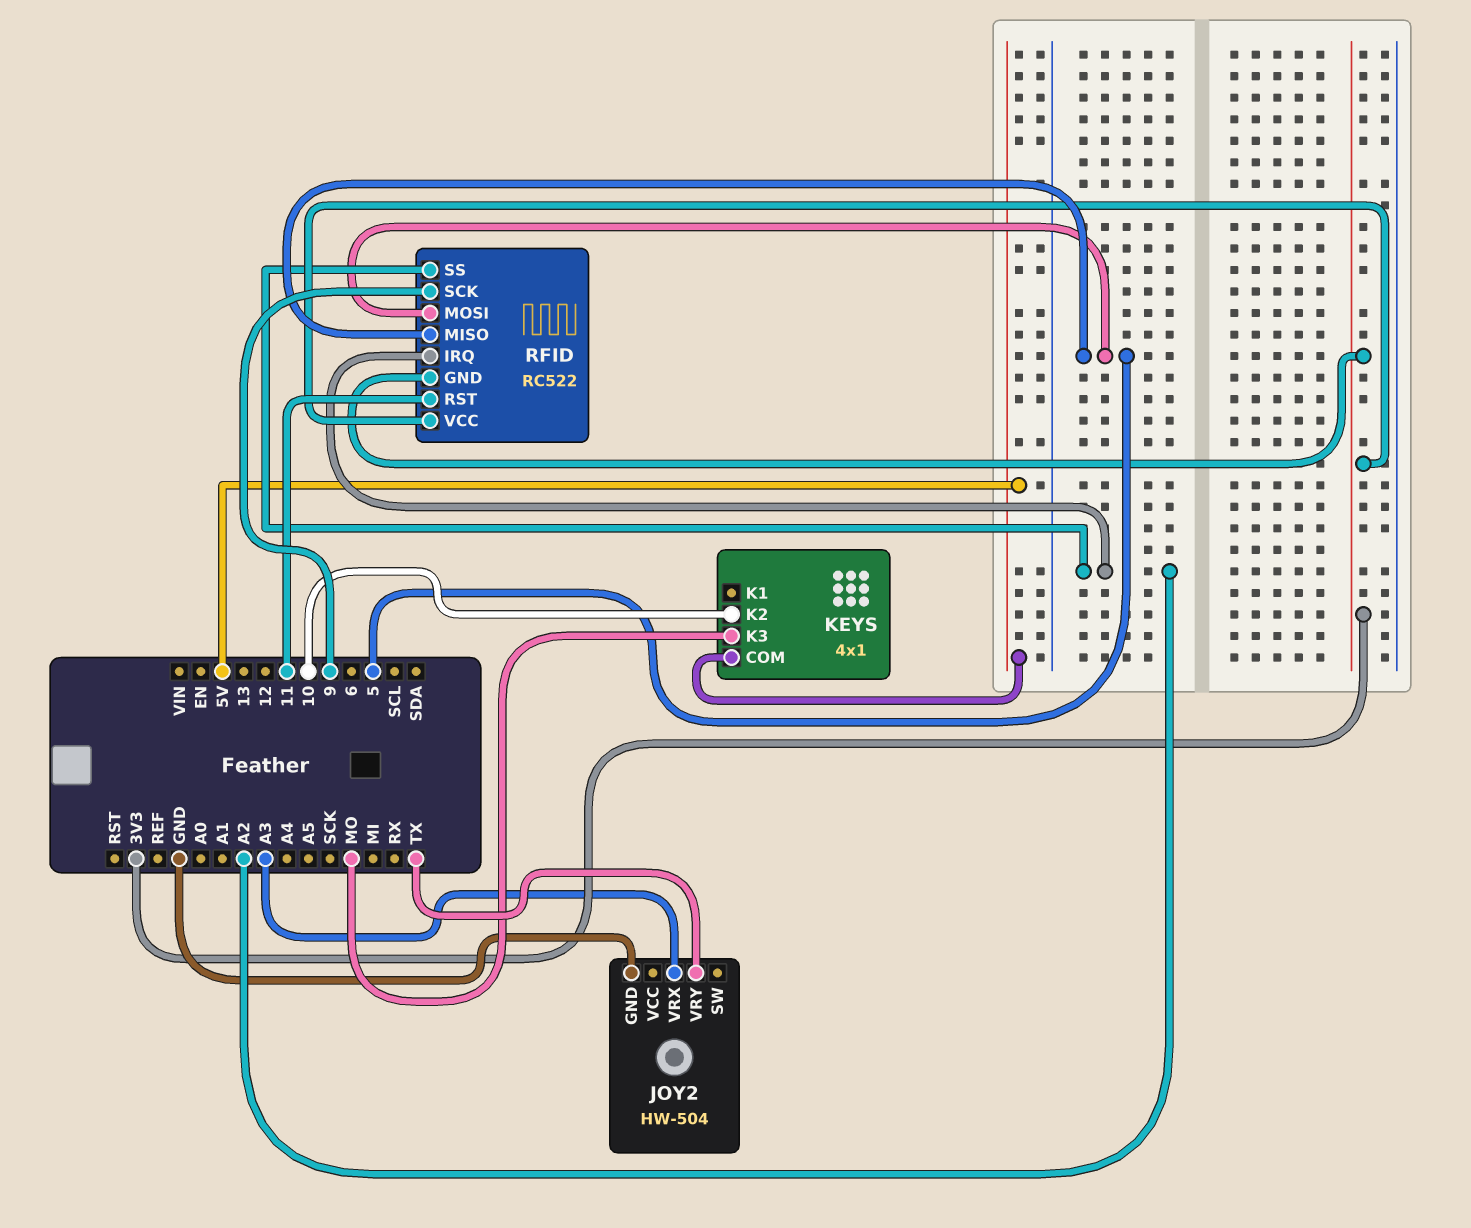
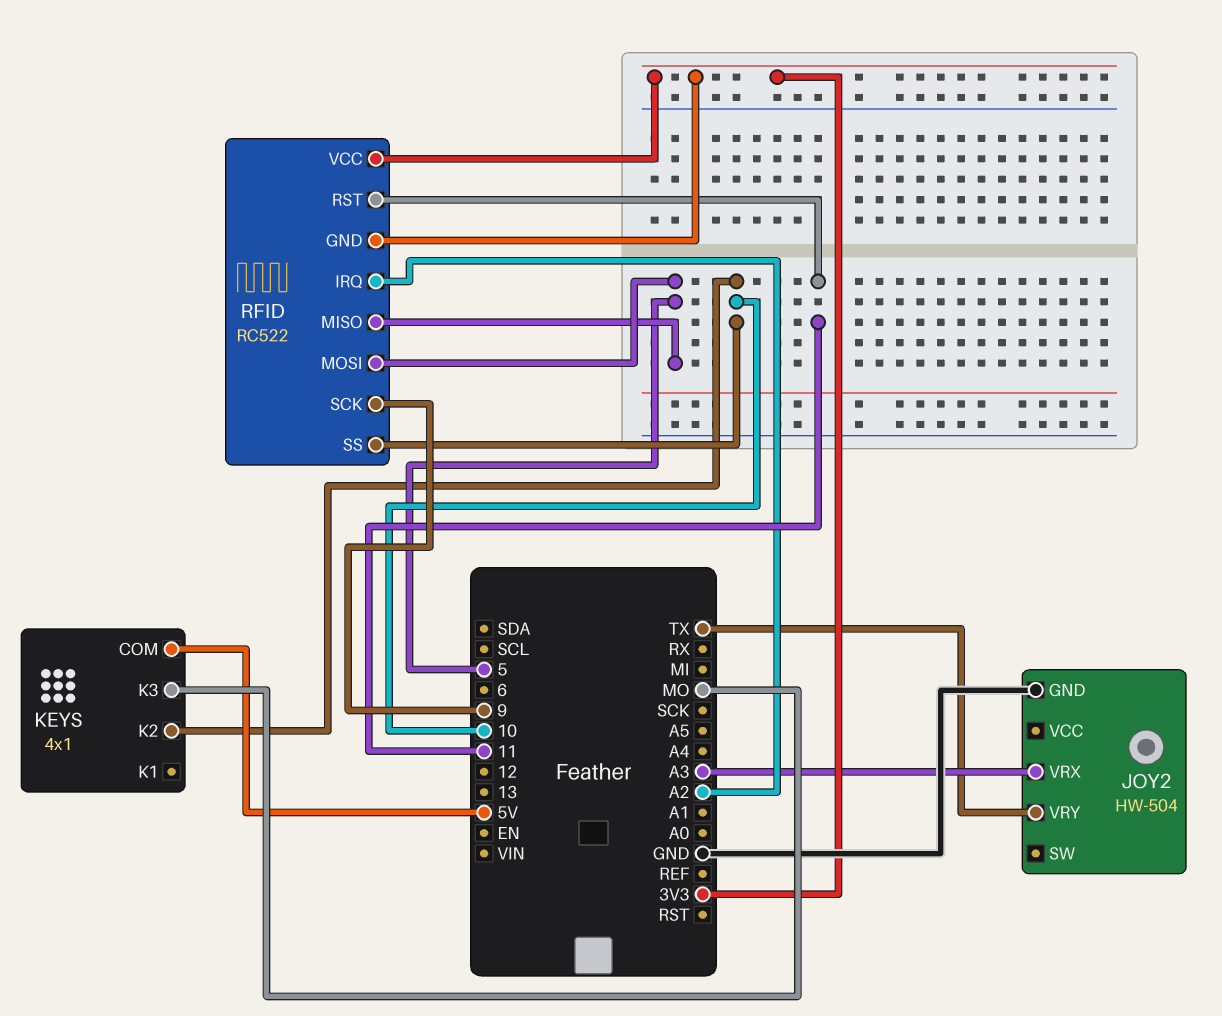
RFID pin SS: A2 -> 10

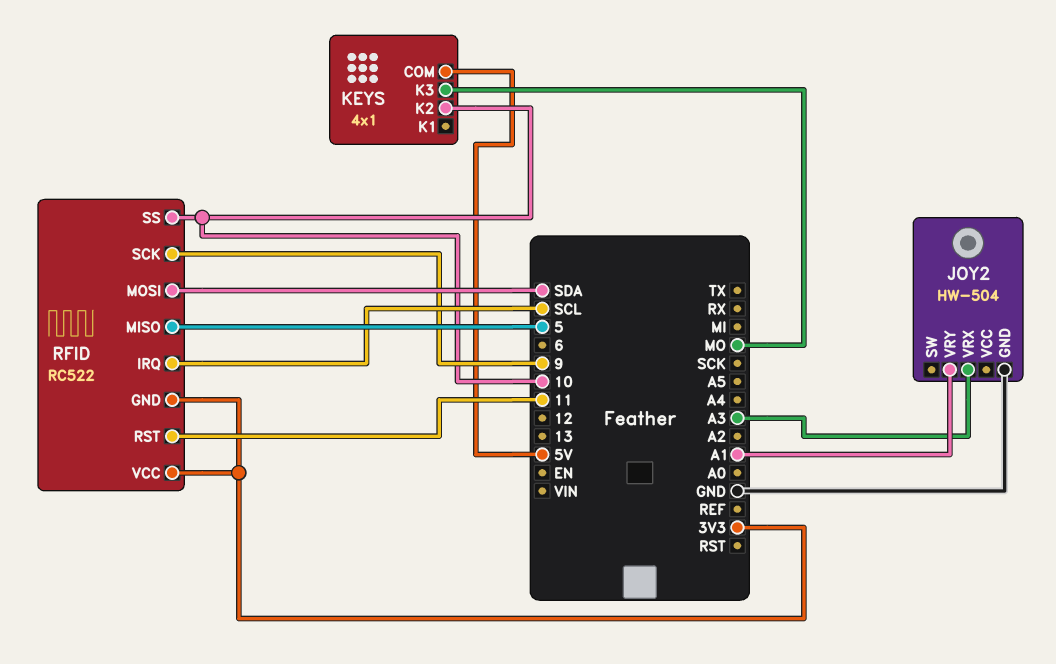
JOY2 pin VRY: TX -> A1
RFID pin IRQ: A2 -> SCL
RFID pin MOSI: 5 -> SDA

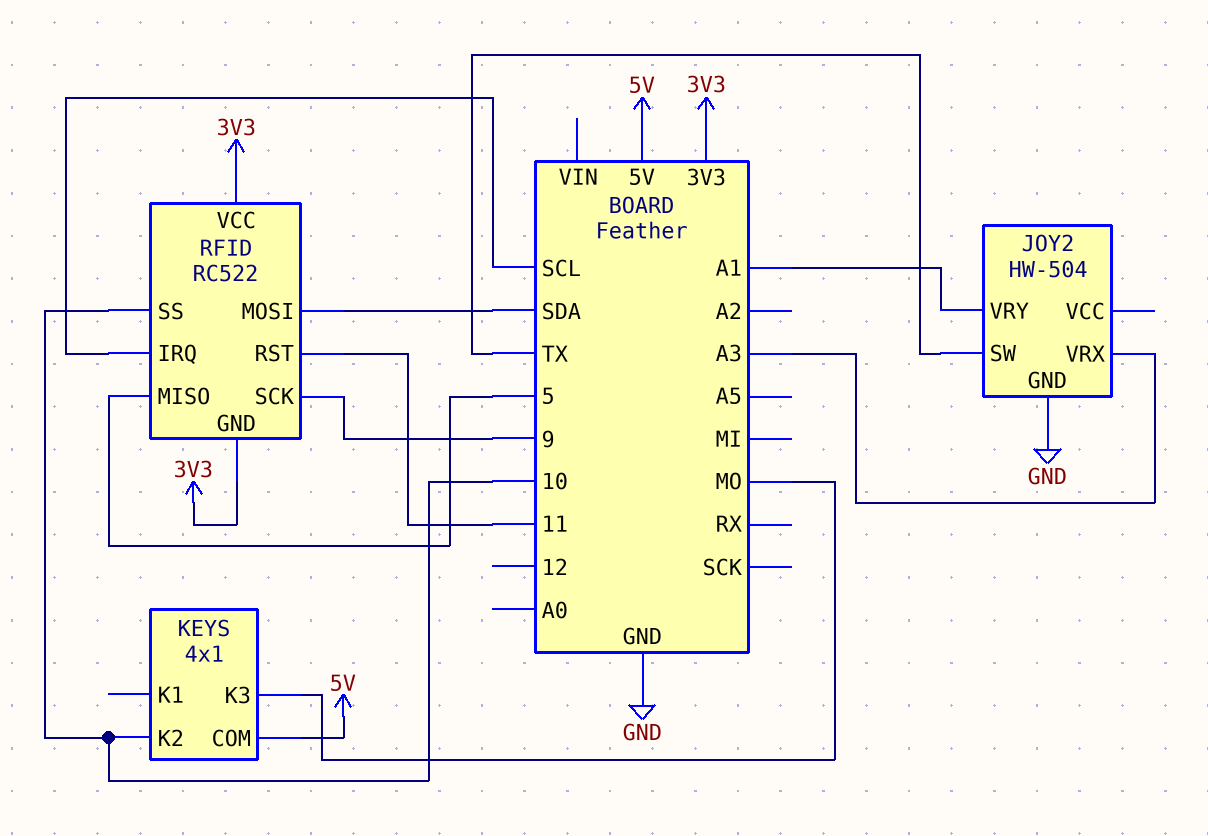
JOY2 pin SW: none -> TX

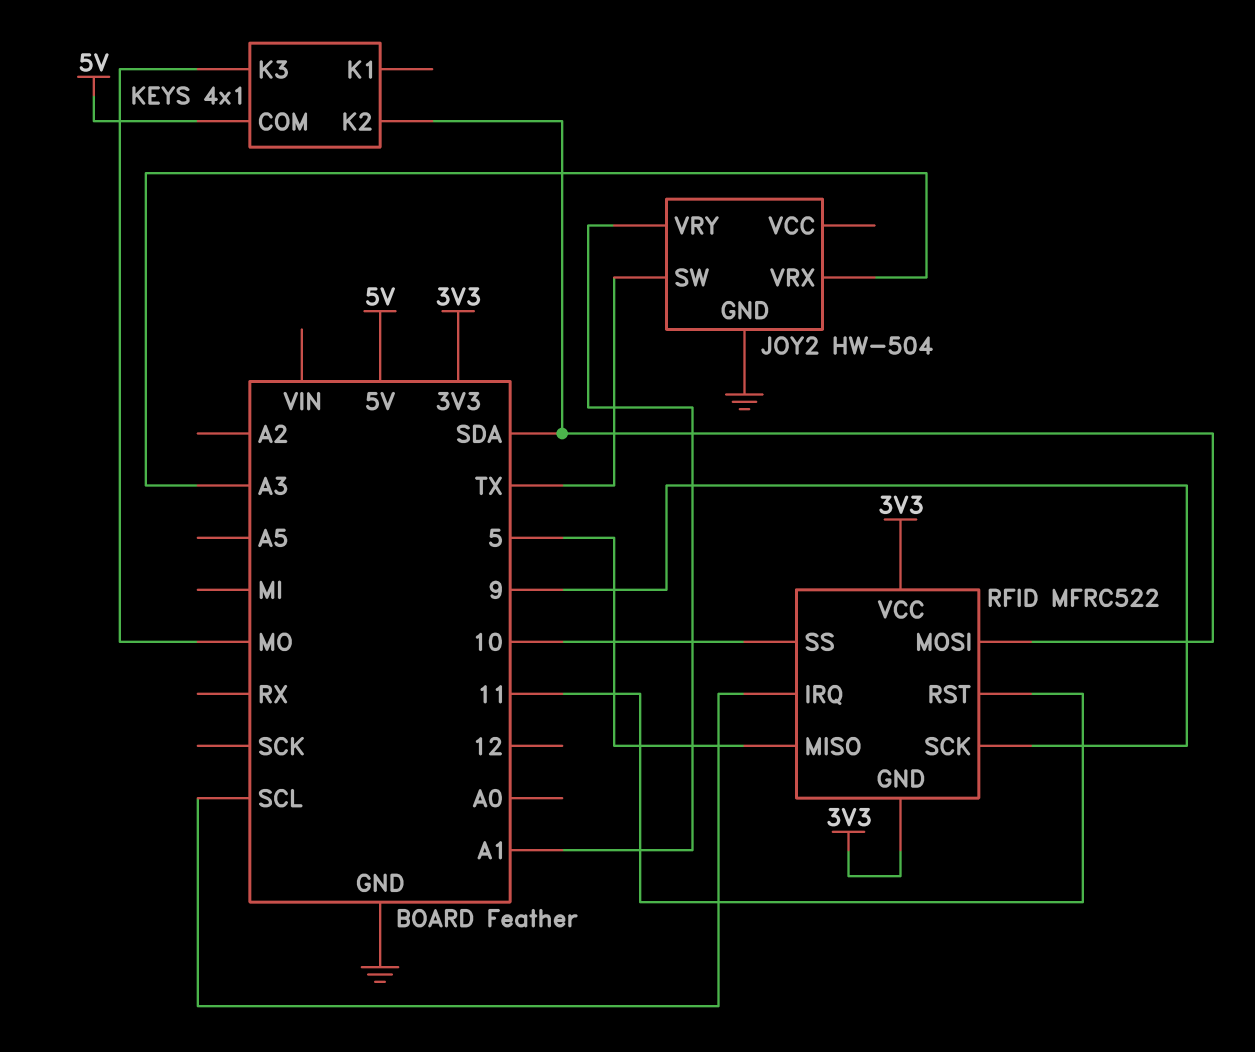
KEYS pin K2: 10 -> SDA
RFID: RC522 -> MFRC522

